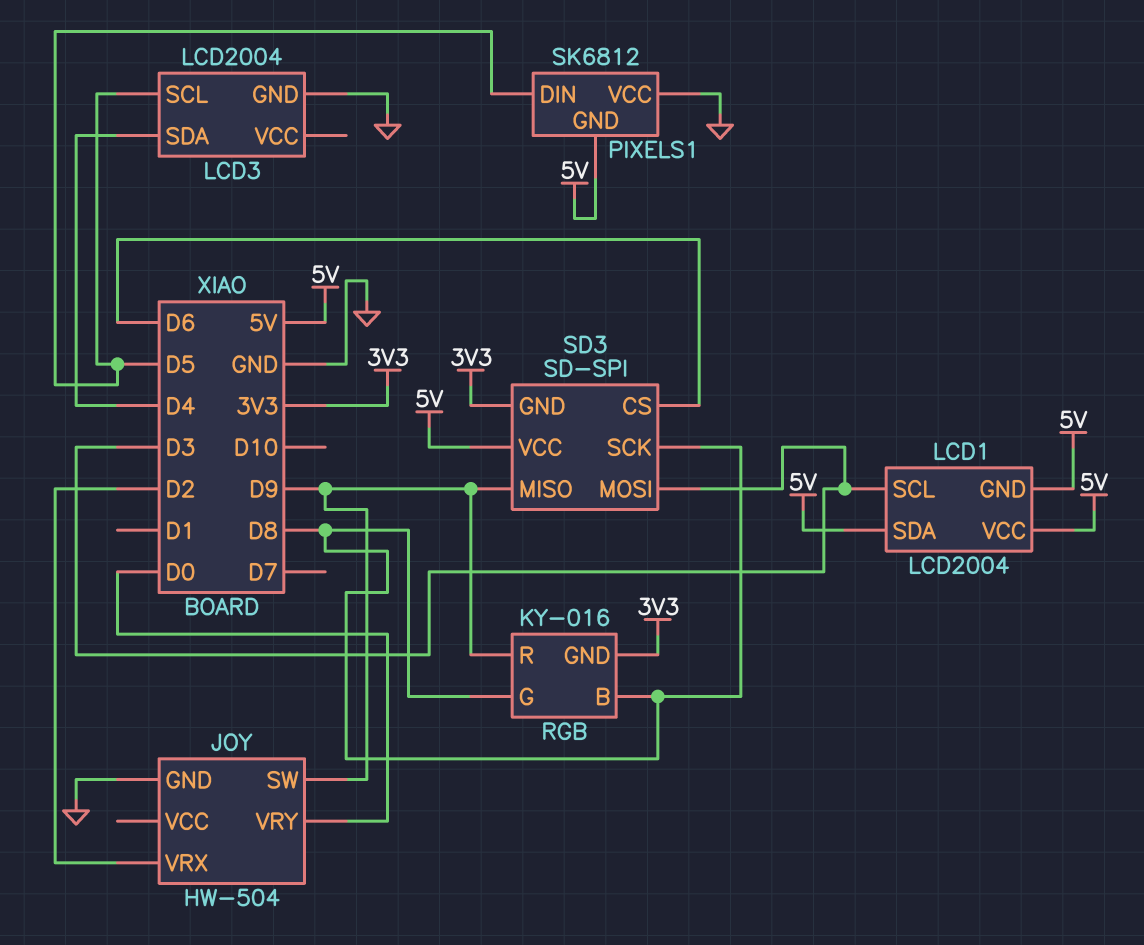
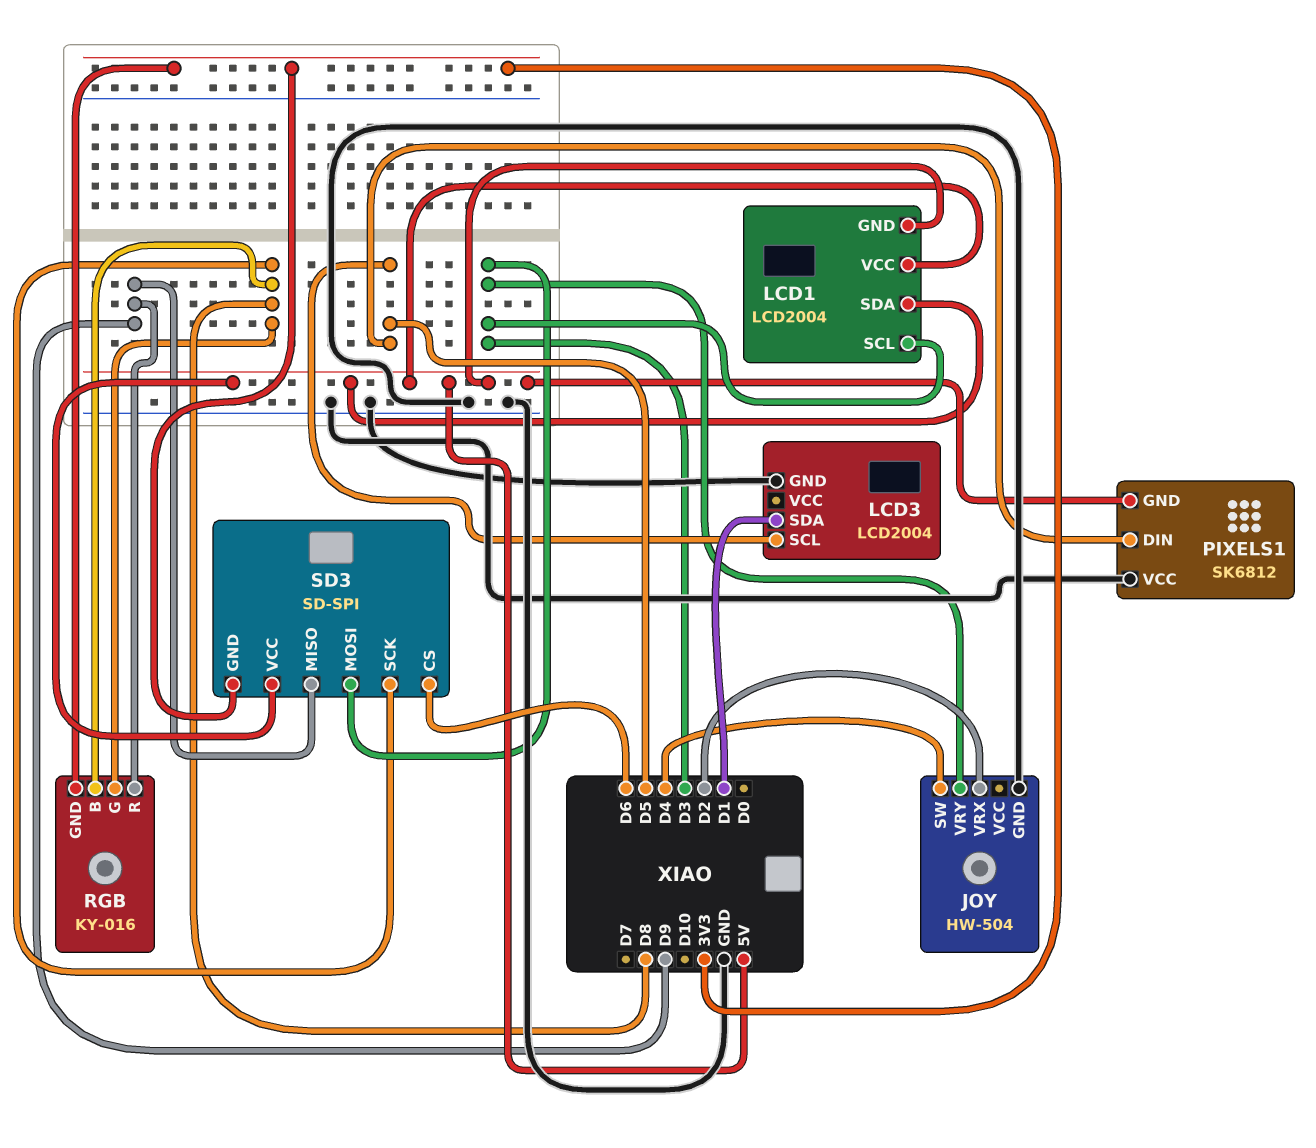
JOY pin SW: D9 -> D4
JOY pin VRY: D0 -> D3
LCD3 pin SDA: D4 -> D1

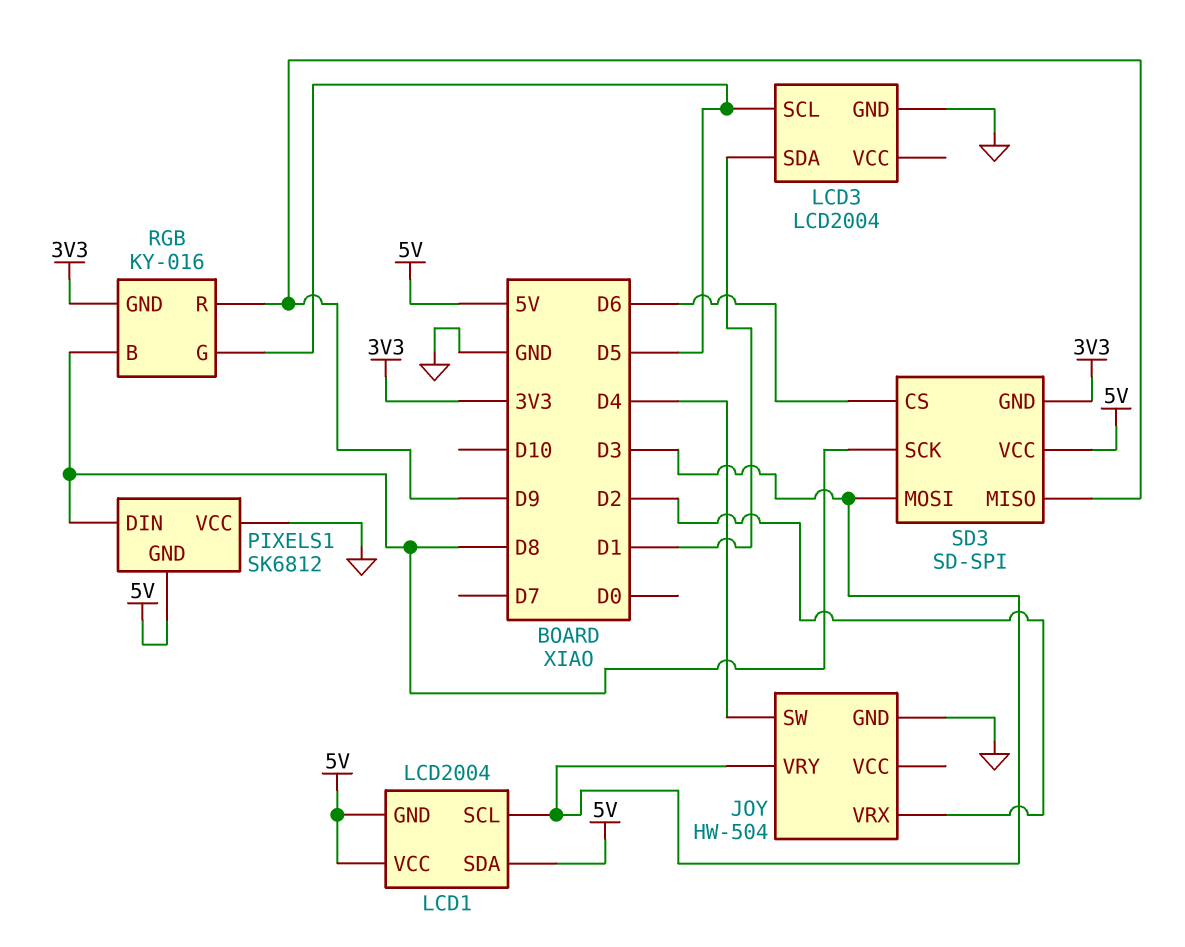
PIXELS1 pin DIN: D5 -> D8
RGB pin G: D8 -> D5

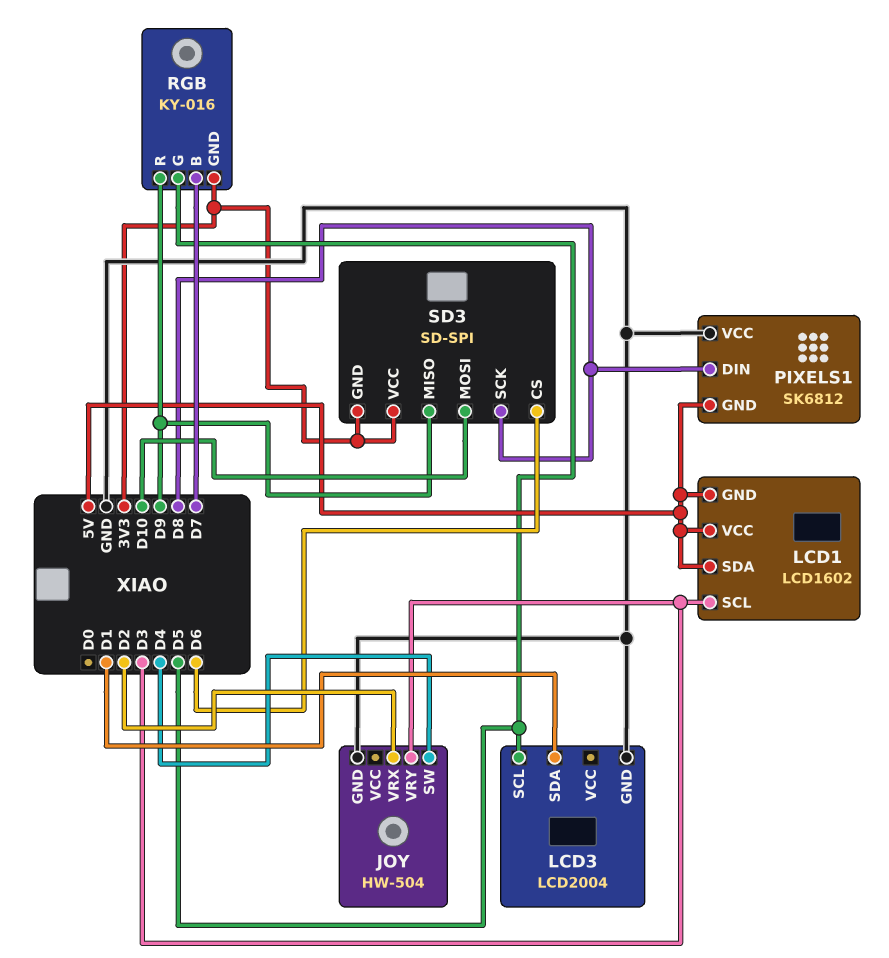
LCD1: LCD2004 -> LCD1602
RGB pin B: D8 -> D7
SD3 pin MOSI: D3 -> D10
SD3 pin VCC: 5V -> 3V3

